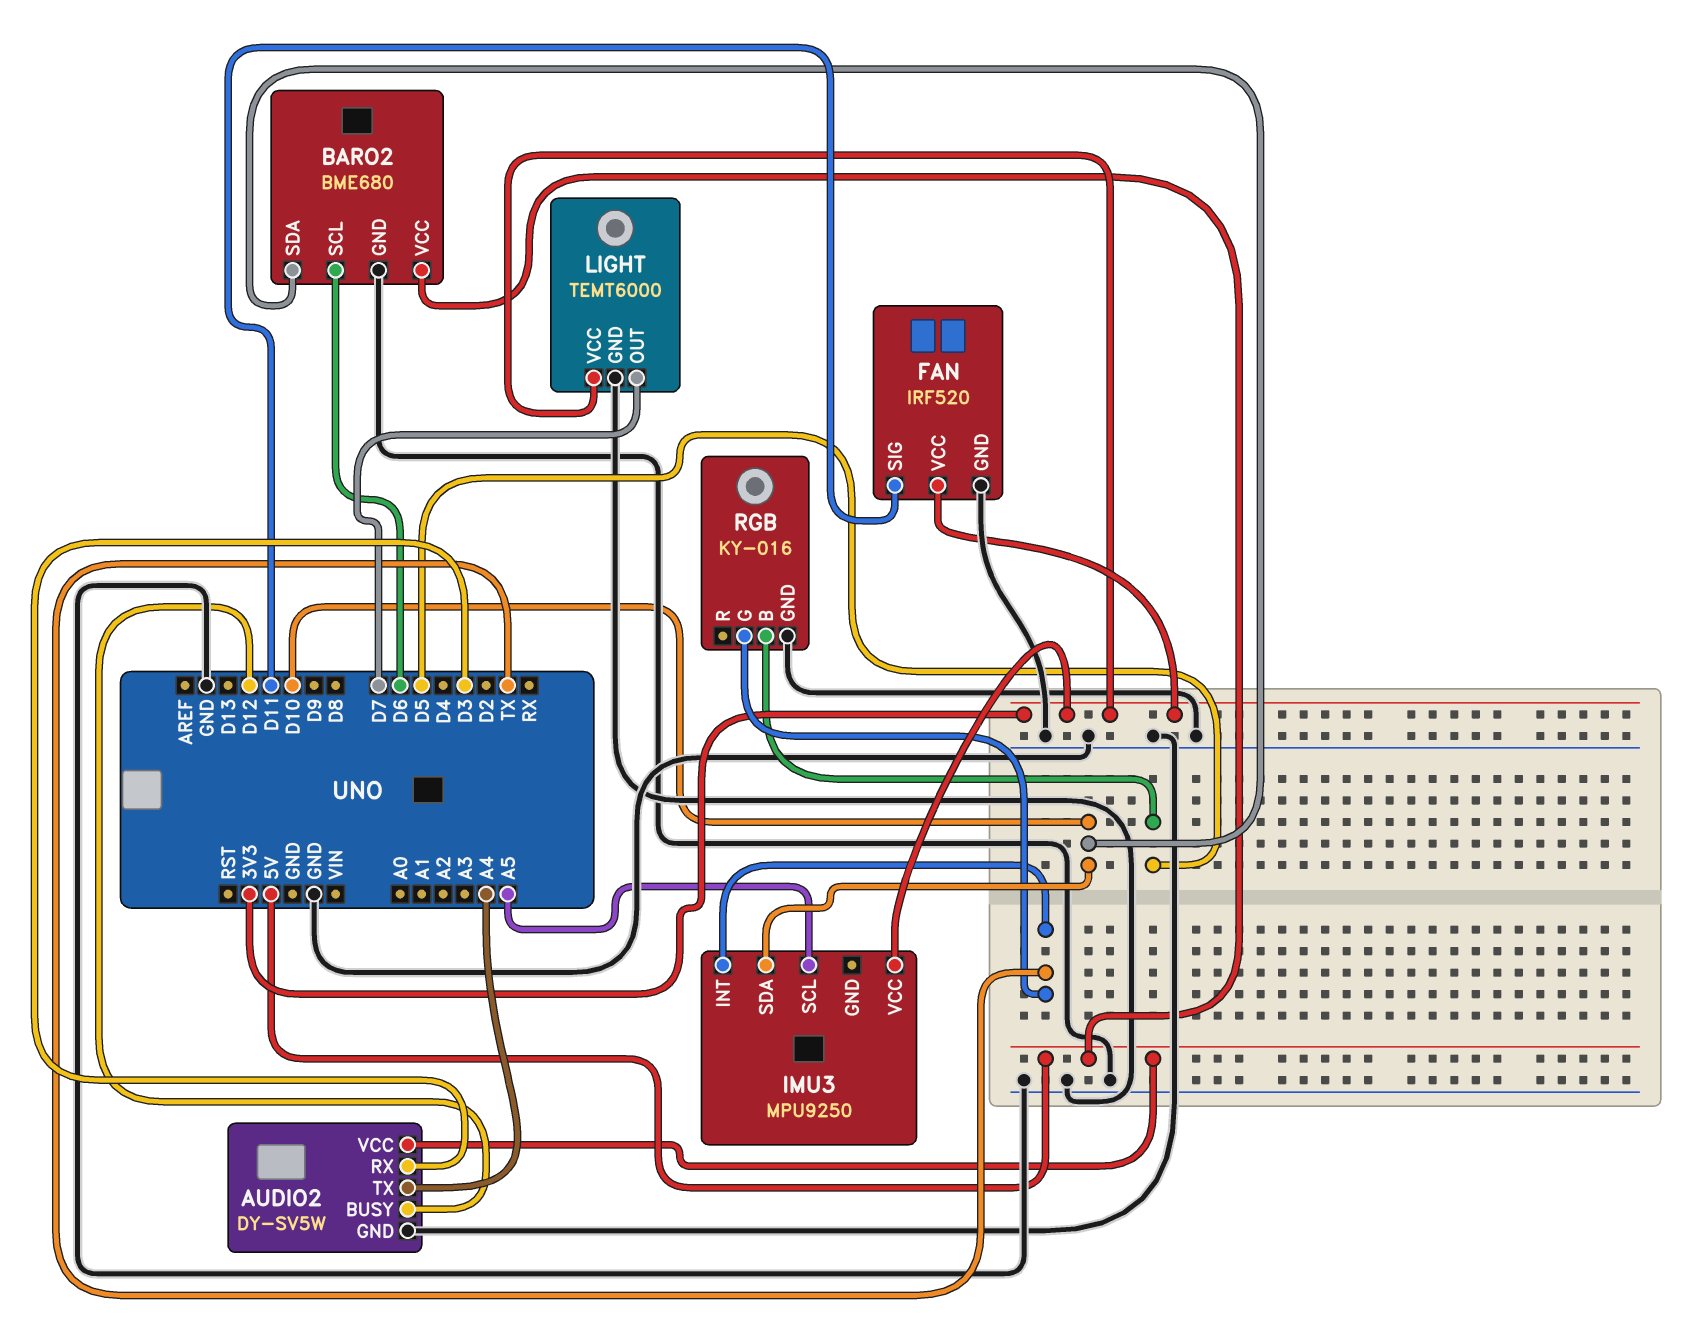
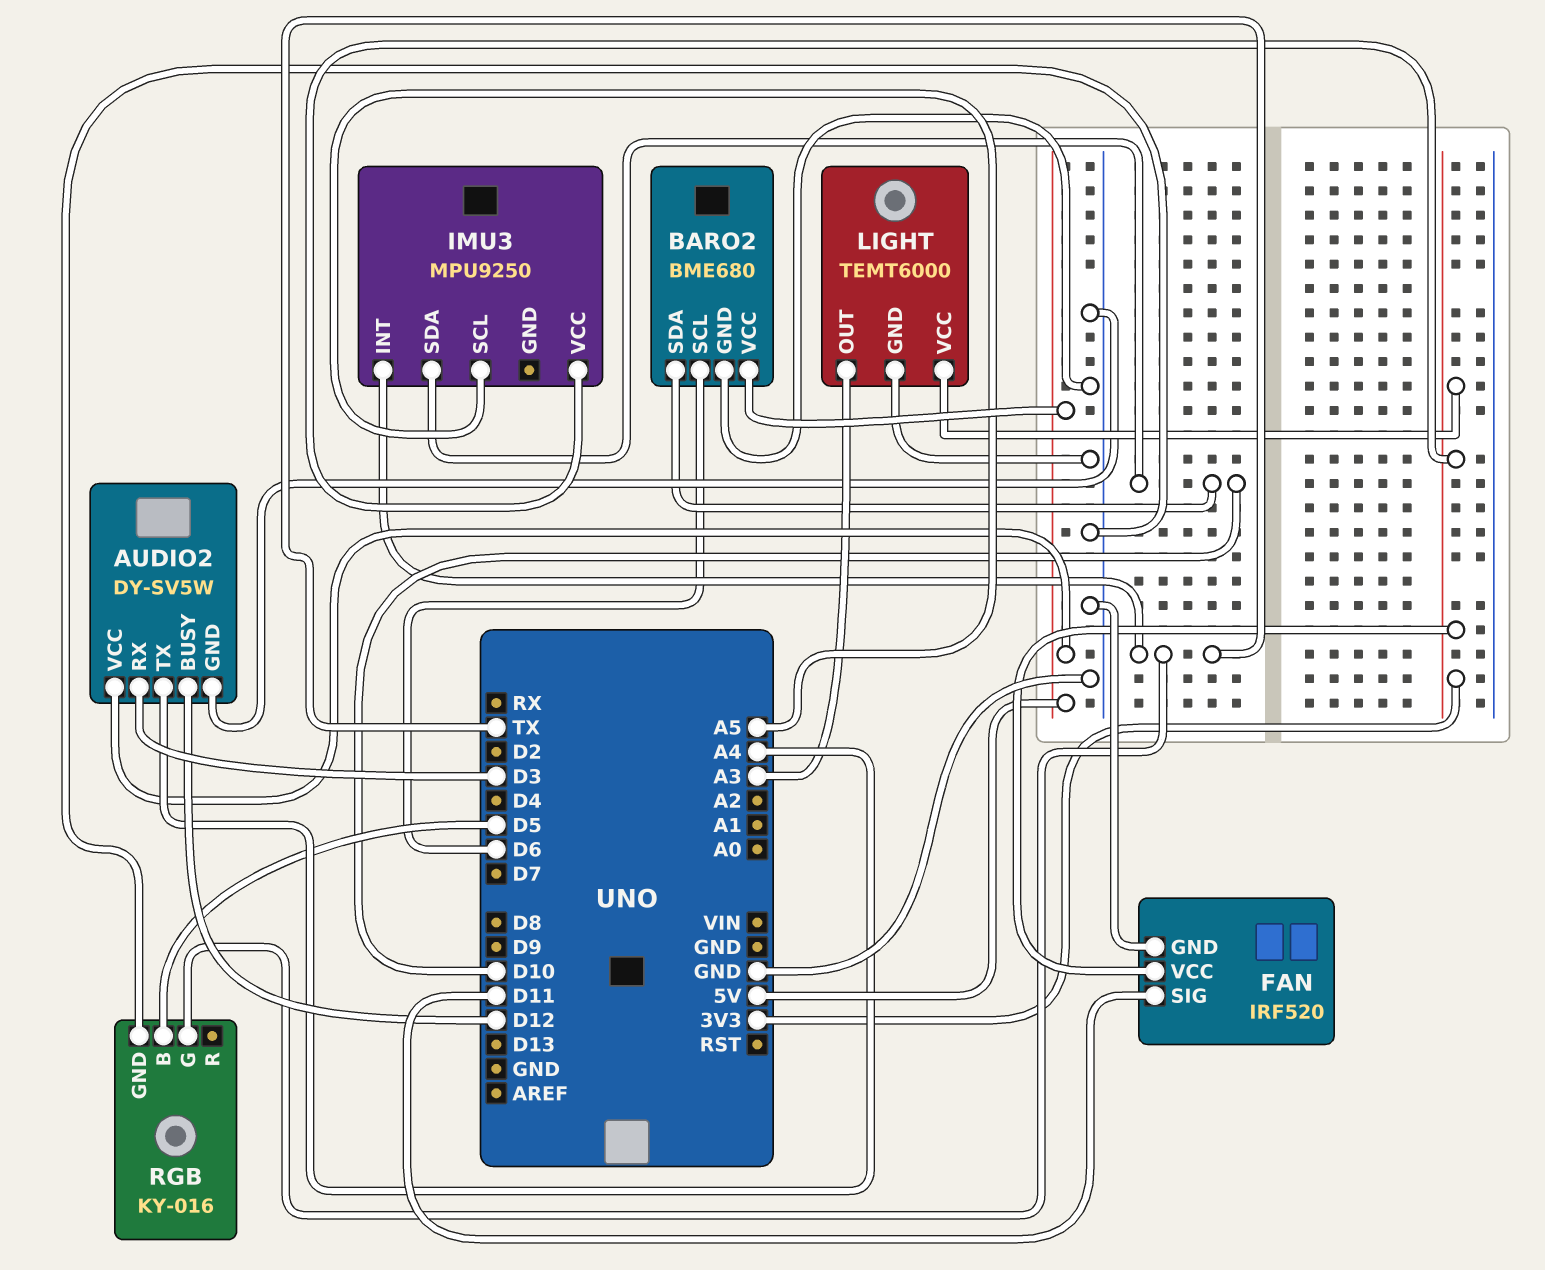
LIGHT pin OUT: D7 -> A3

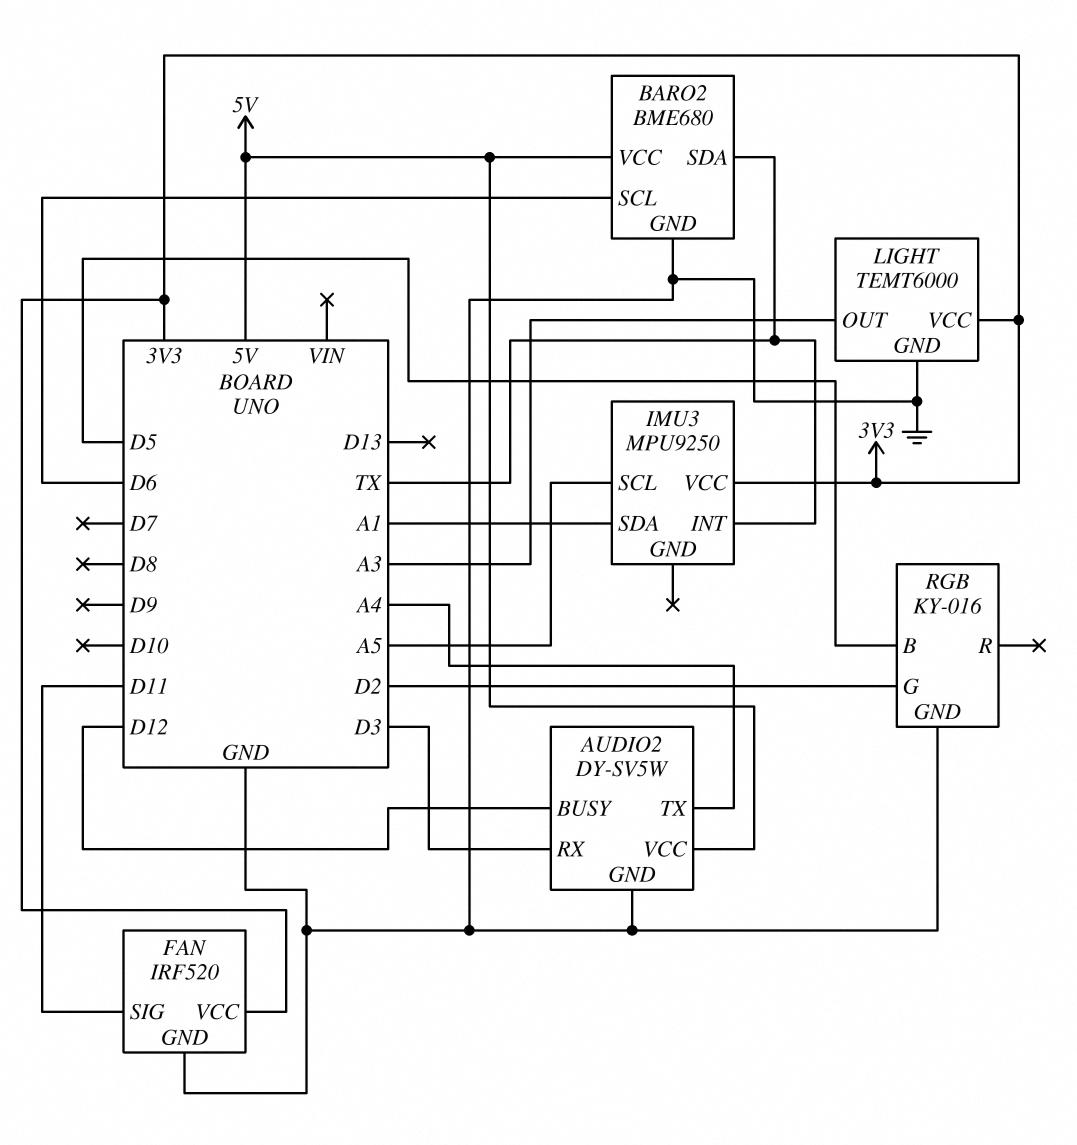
BARO2 pin SDA: D10 -> TX
IMU3 pin SDA: D10 -> A1
RGB pin G: TX -> D2

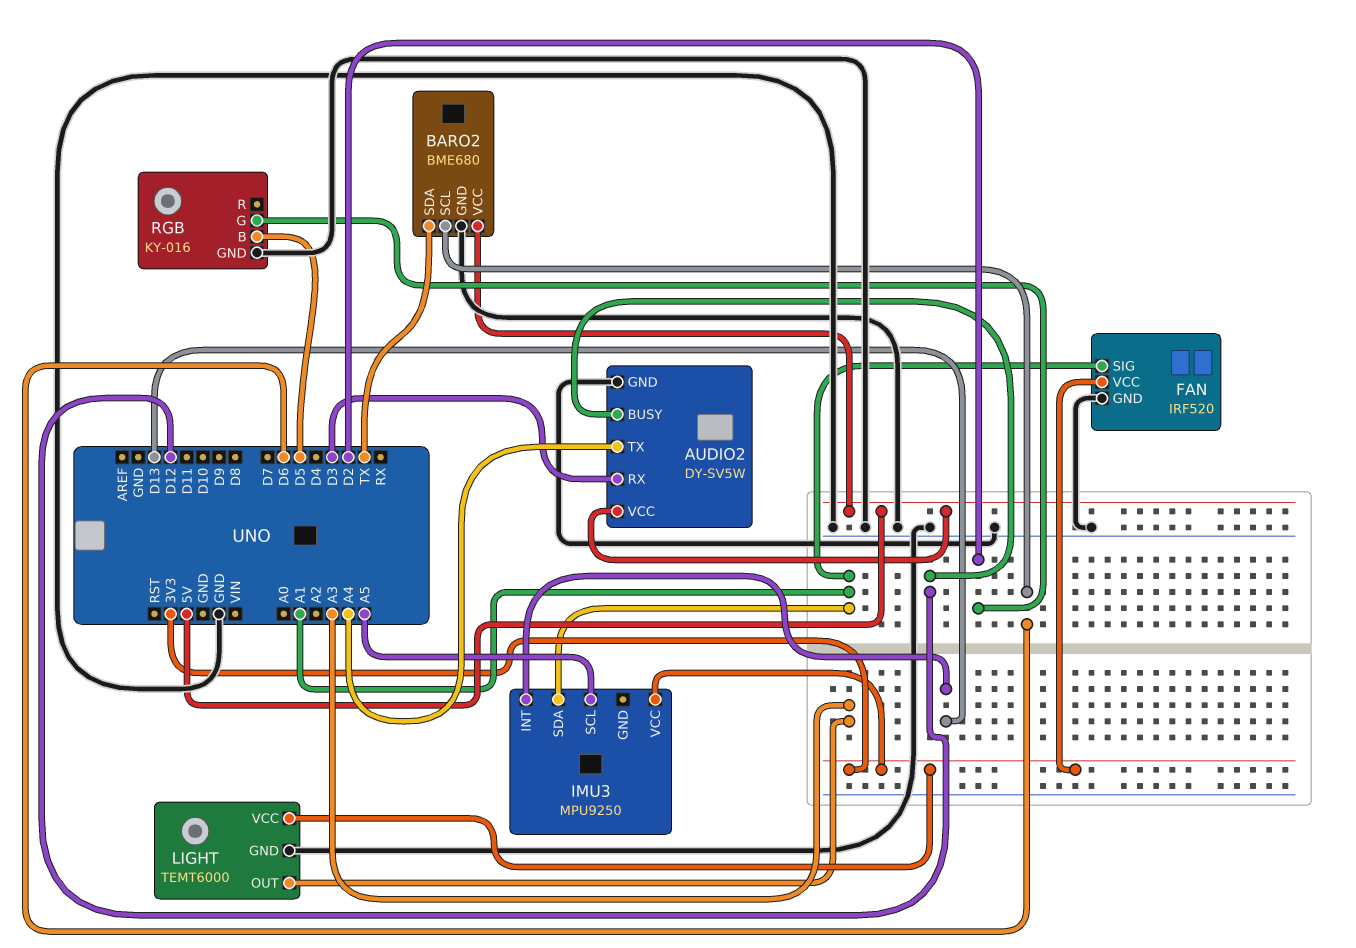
FAN pin SIG: D11 -> A1
IMU3 pin INT: TX -> D13

